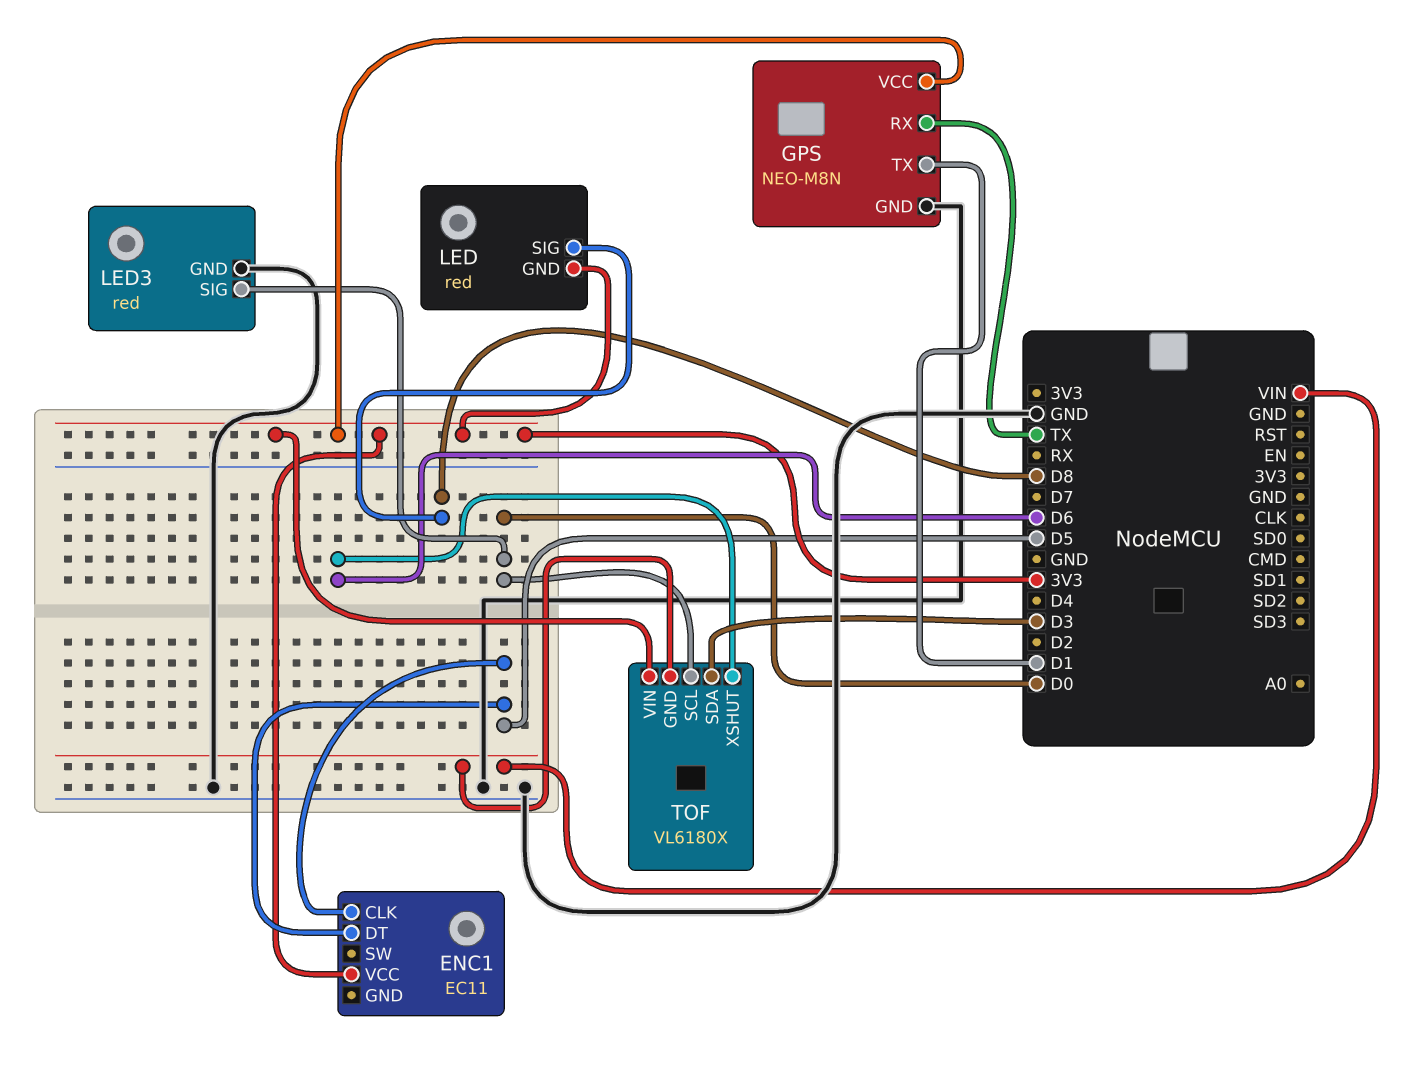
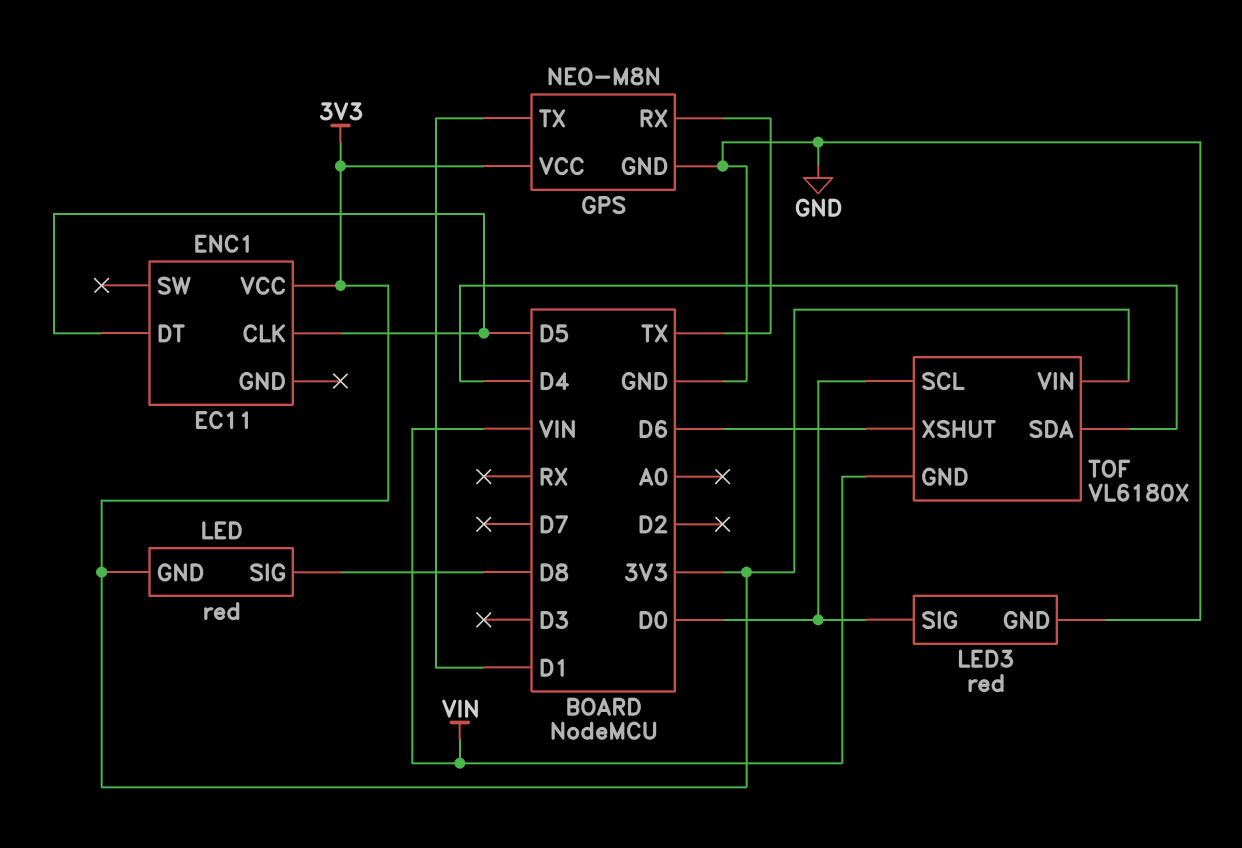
TOF pin SDA: D3 -> D4

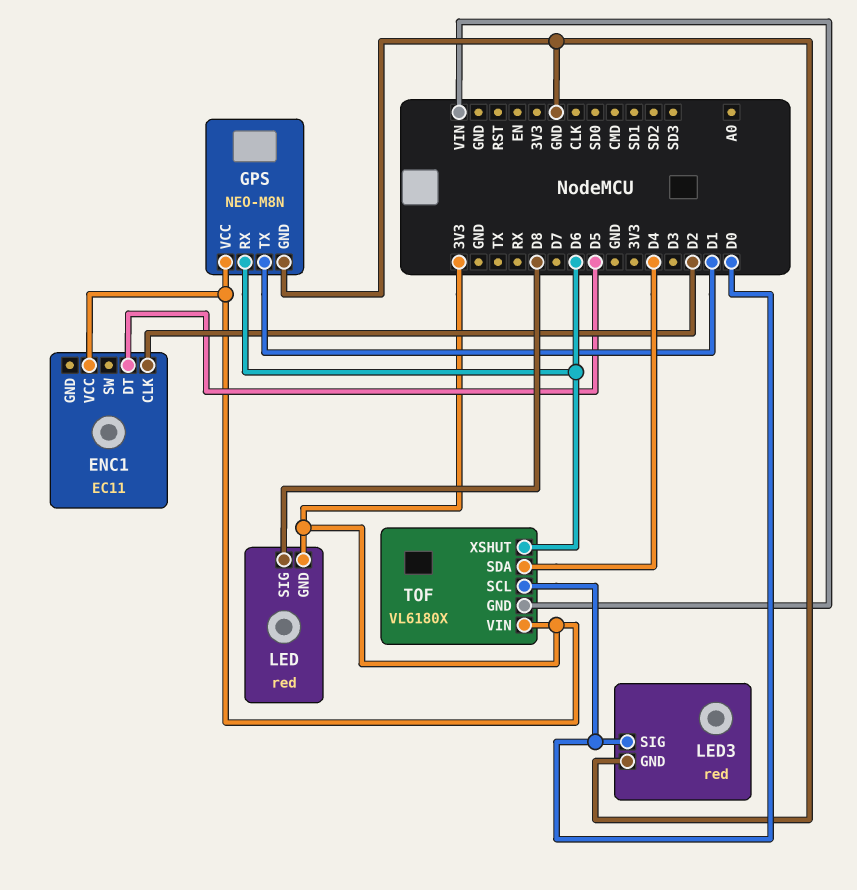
ENC1 pin CLK: D5 -> D2
GPS pin RX: TX -> D6

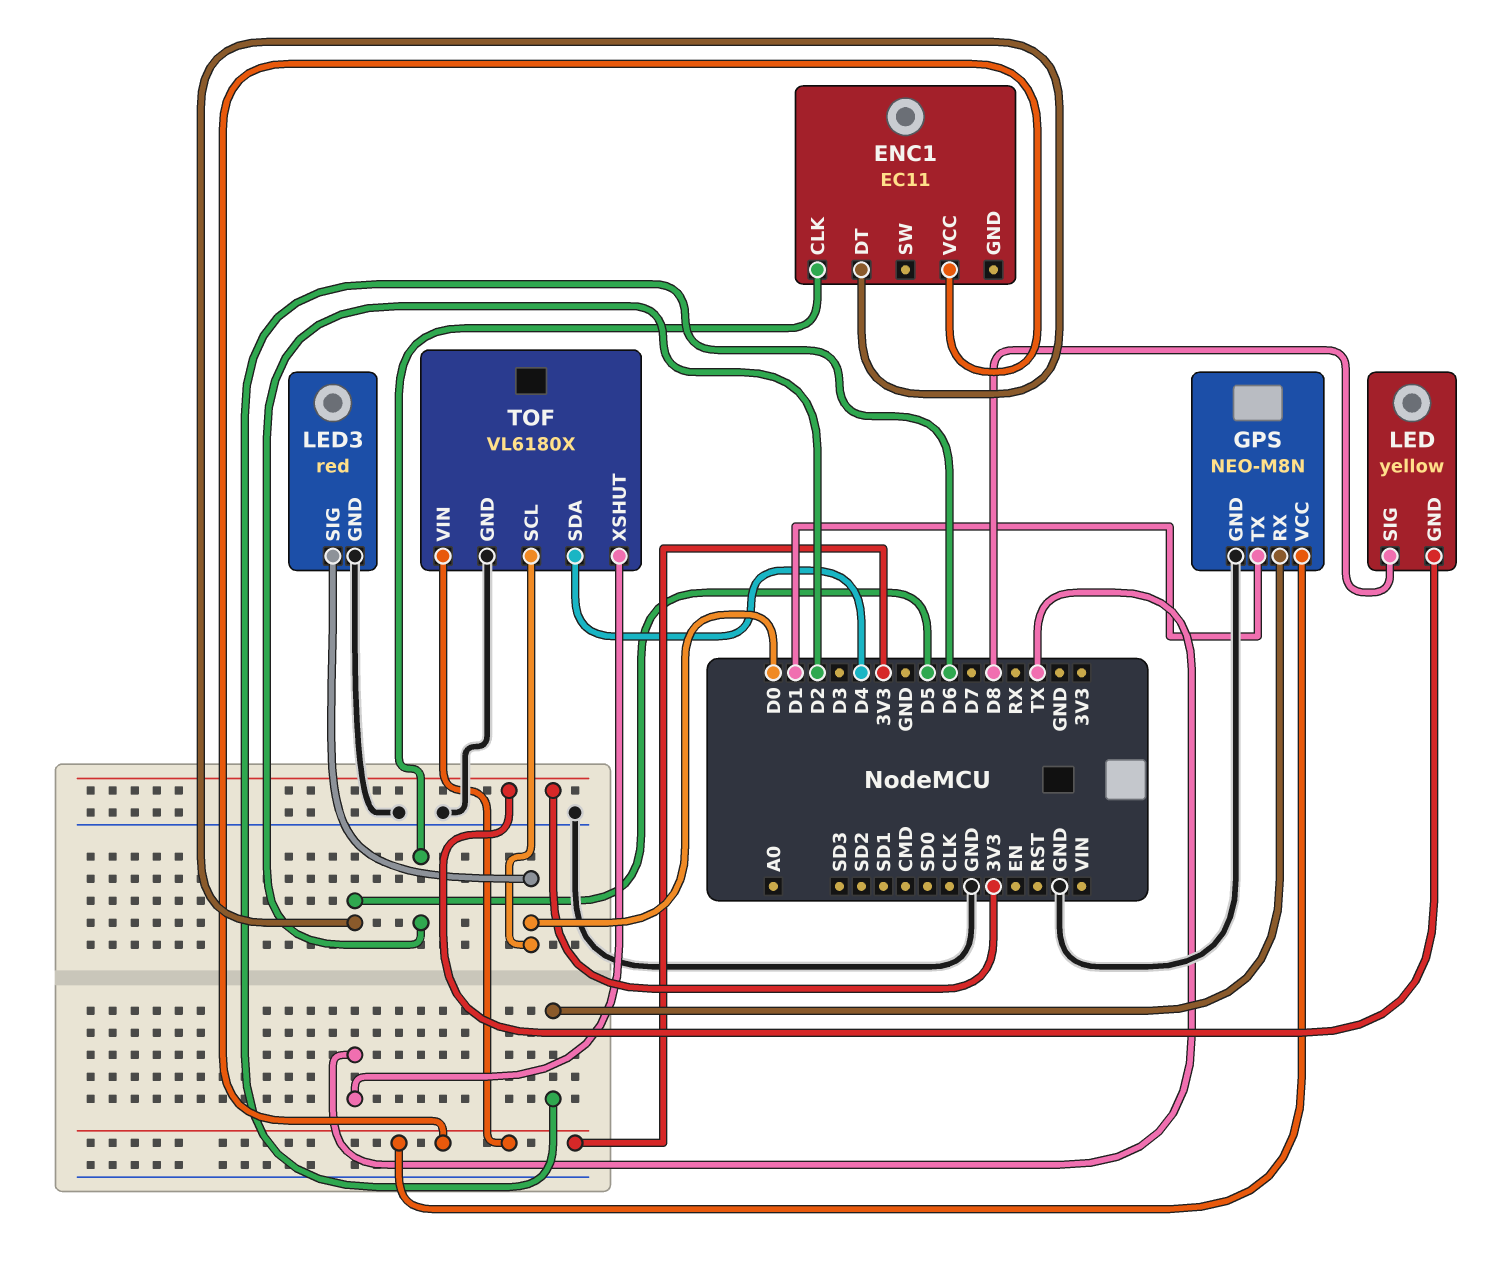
LED: red -> yellow
TOF pin GND: VIN -> GND
TOF pin XSHUT: D6 -> TX

